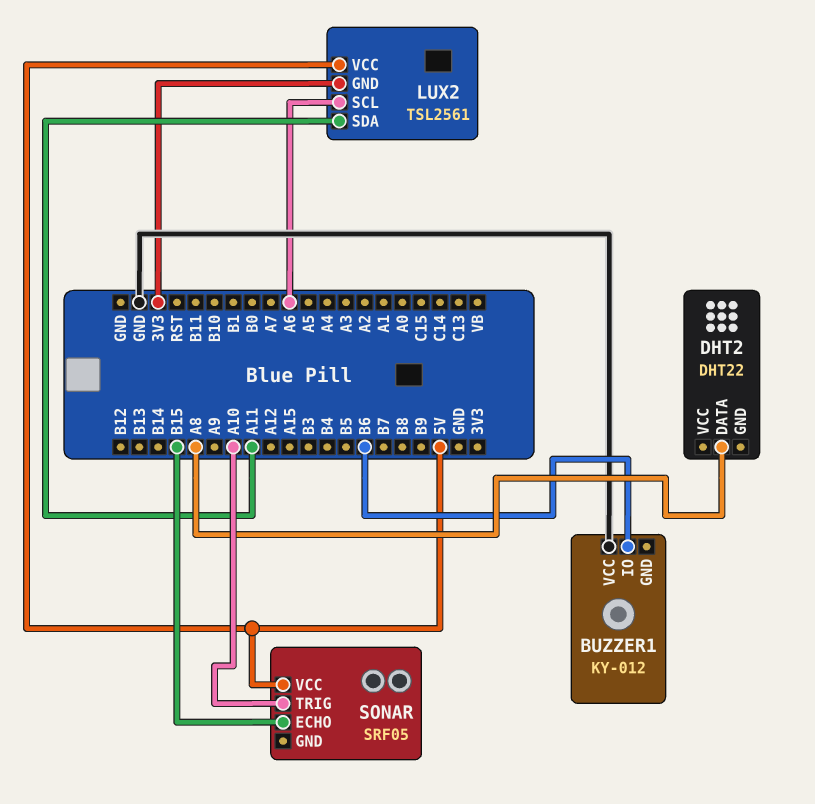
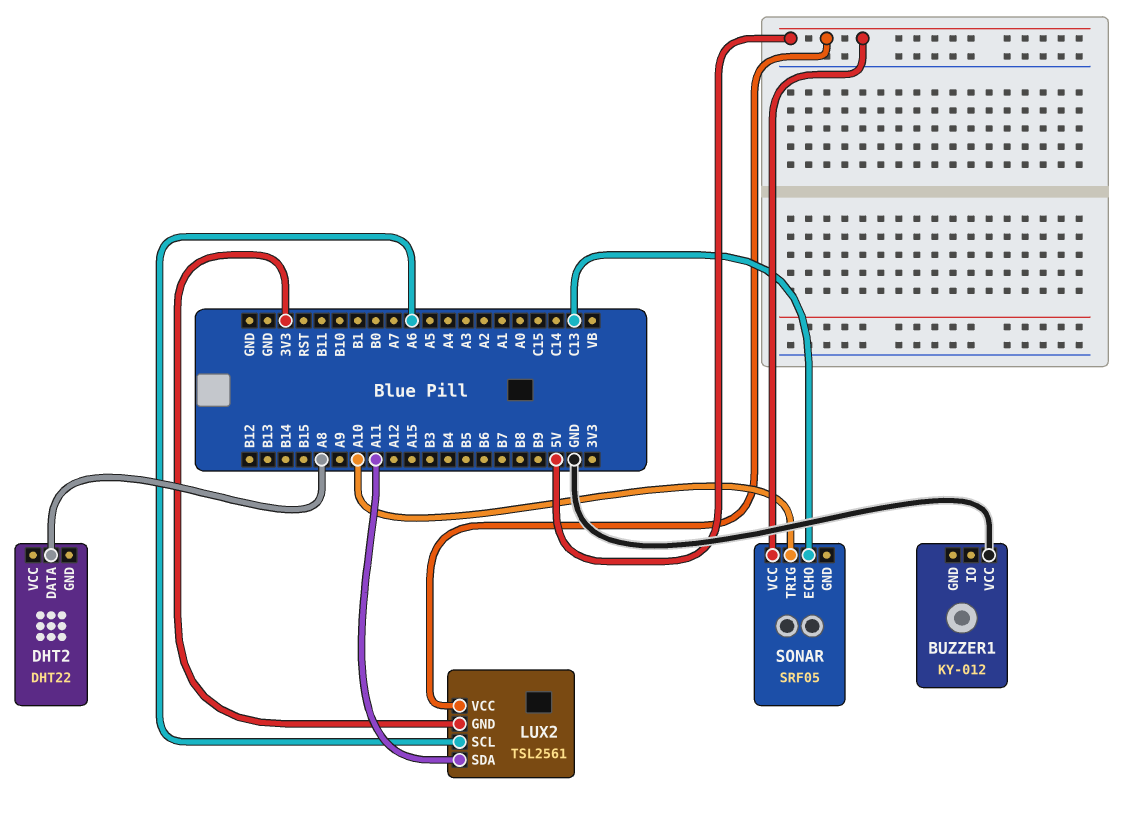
BUZZER1 pin IO: B6 -> none
SONAR pin ECHO: B15 -> C13

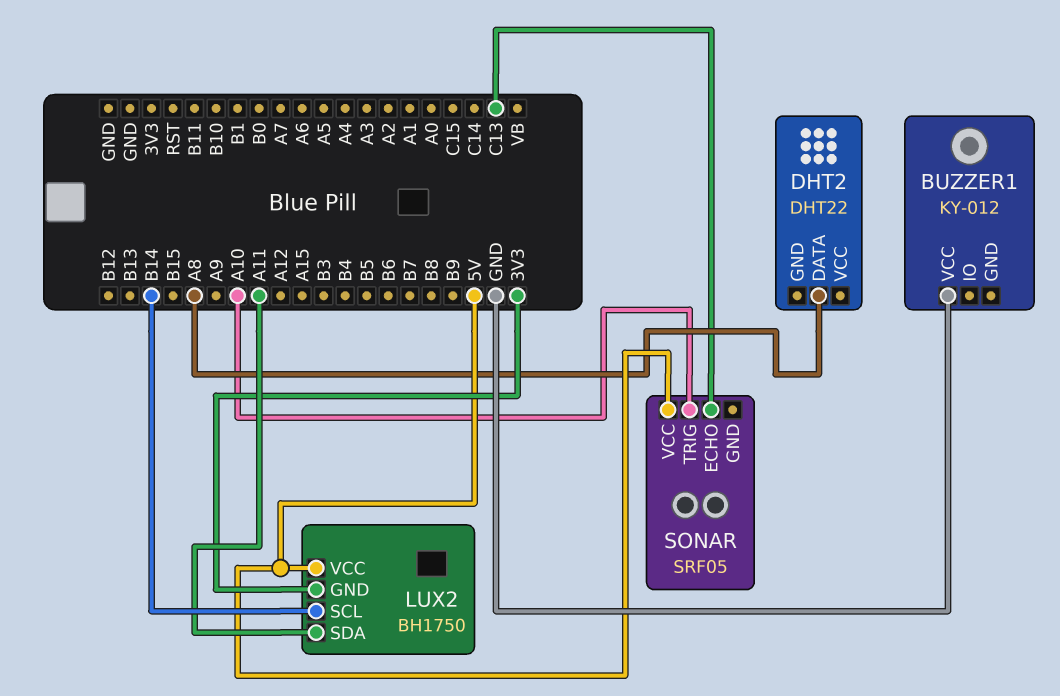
LUX2: TSL2561 -> BH1750
LUX2 pin SCL: A6 -> B14

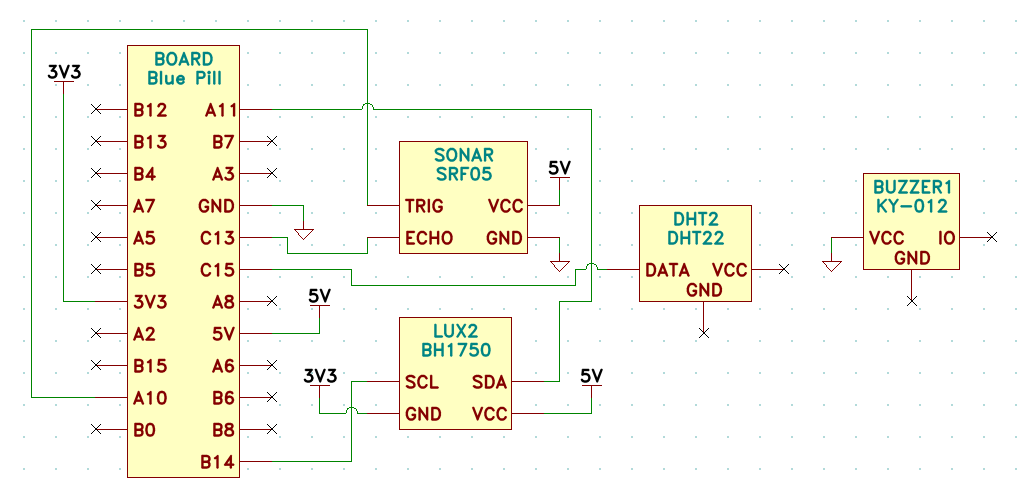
DHT2 pin DATA: A8 -> C15
SONAR pin GND: none -> GND

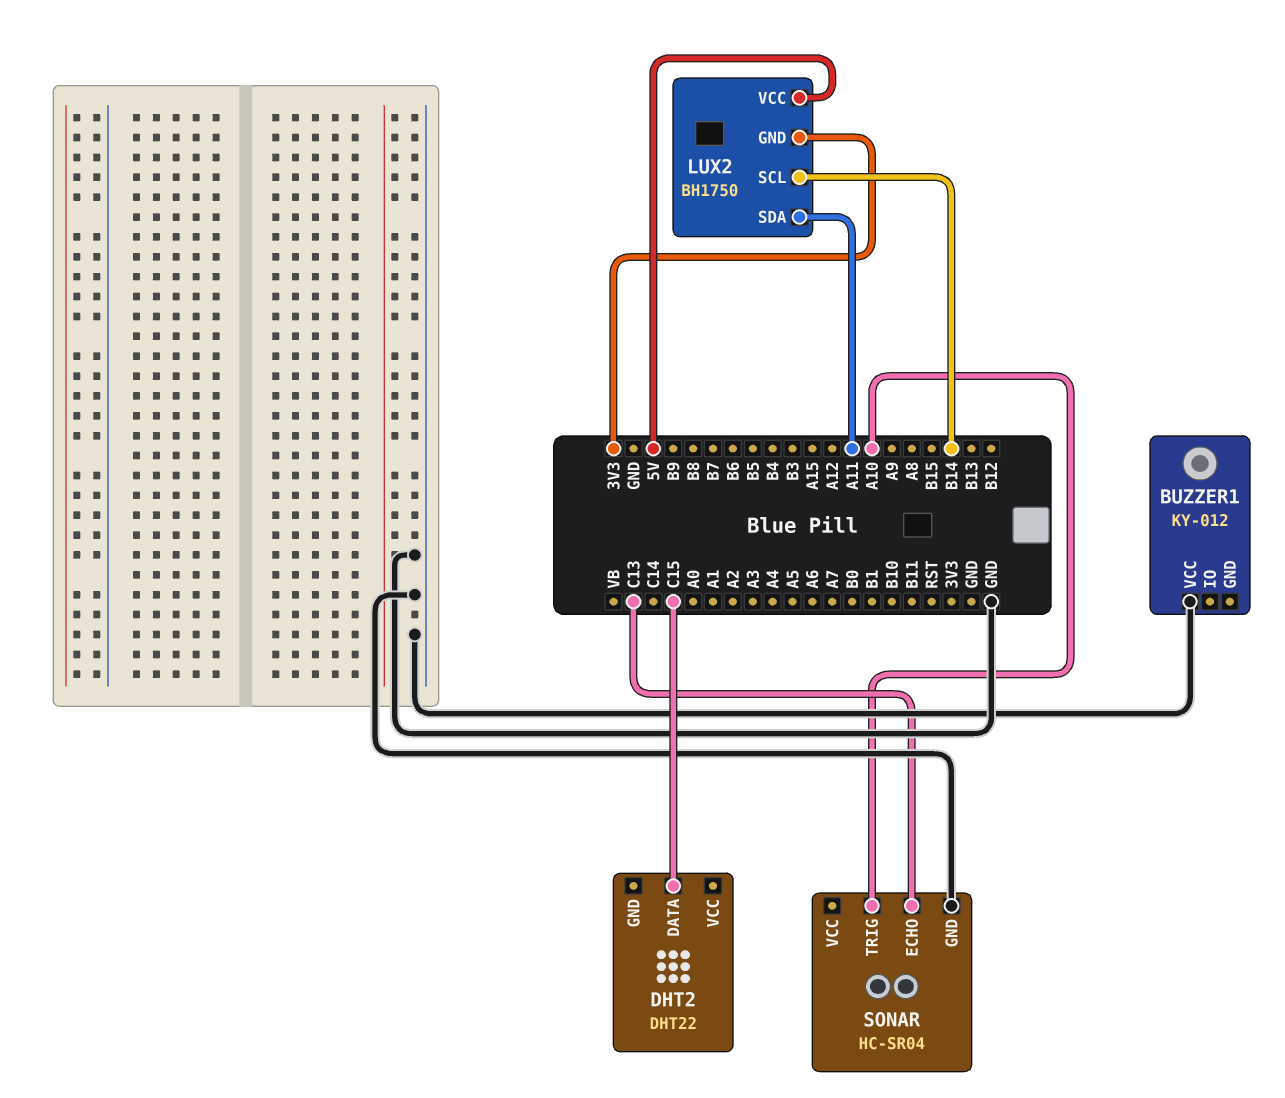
SONAR: SRF05 -> HC-SR04
SONAR pin VCC: 5V -> none

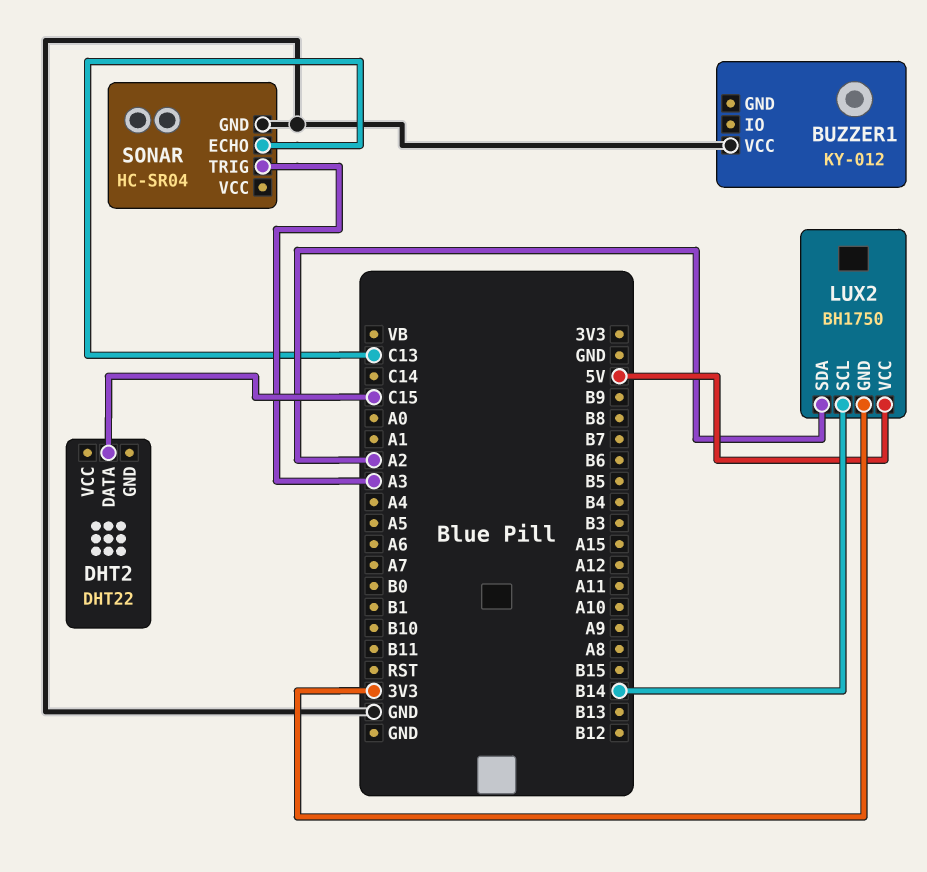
LUX2 pin SDA: A11 -> A2
SONAR pin TRIG: A10 -> A3

